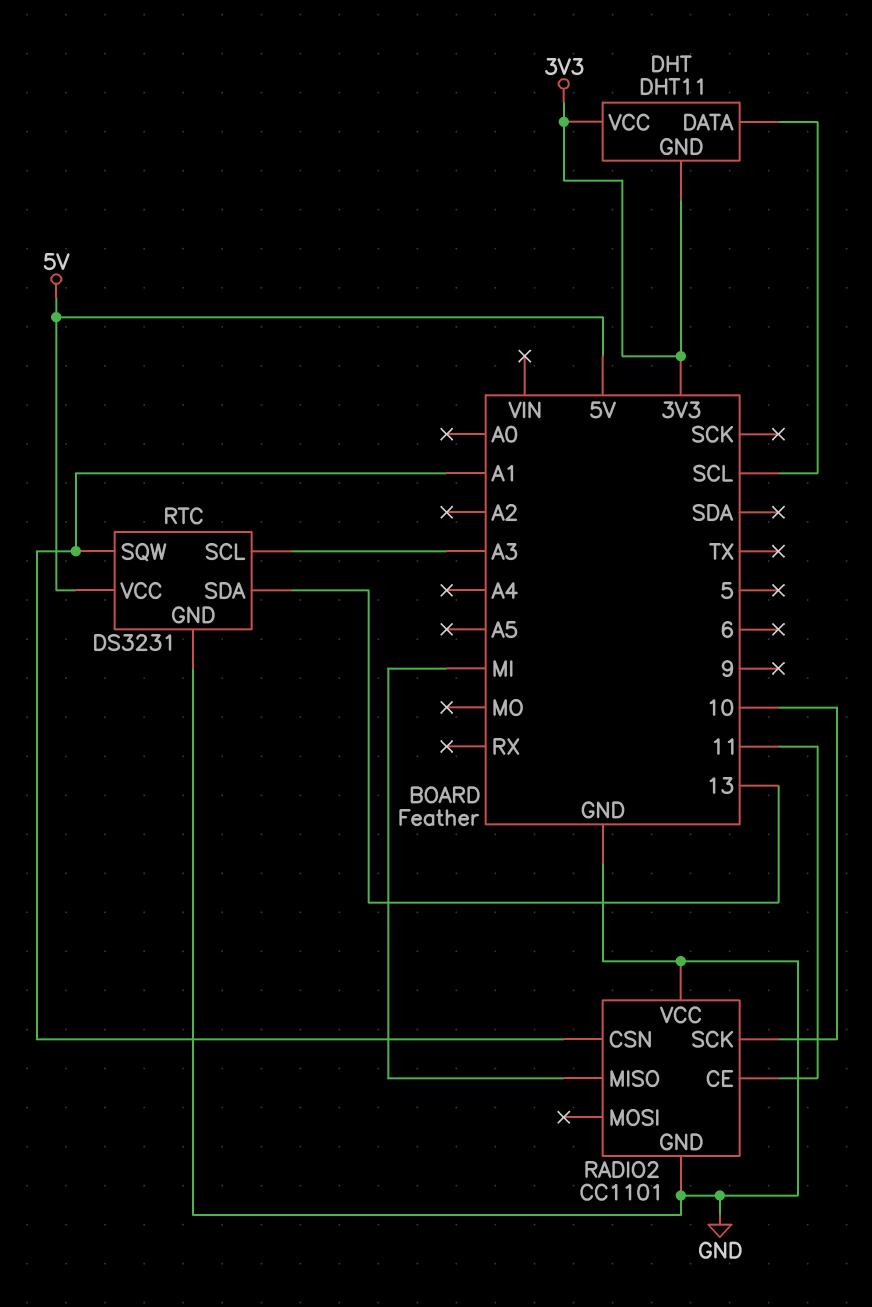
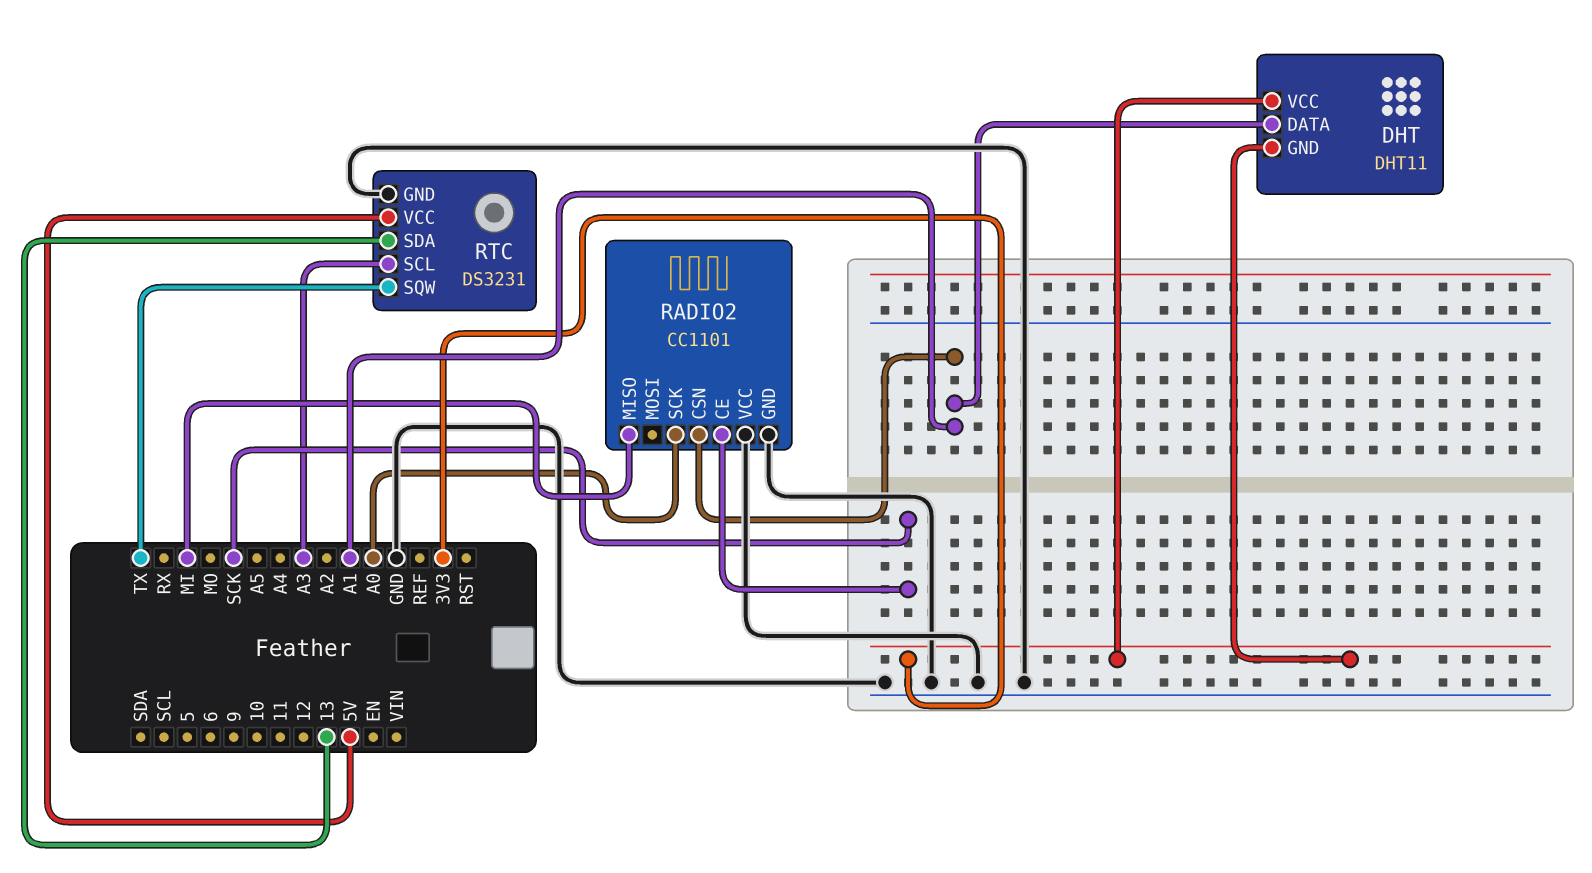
DHT pin DATA: SCL -> A1
RADIO2 pin CE: 11 -> SCK
RADIO2 pin SCK: 10 -> A0
RTC pin SQW: A1 -> TX

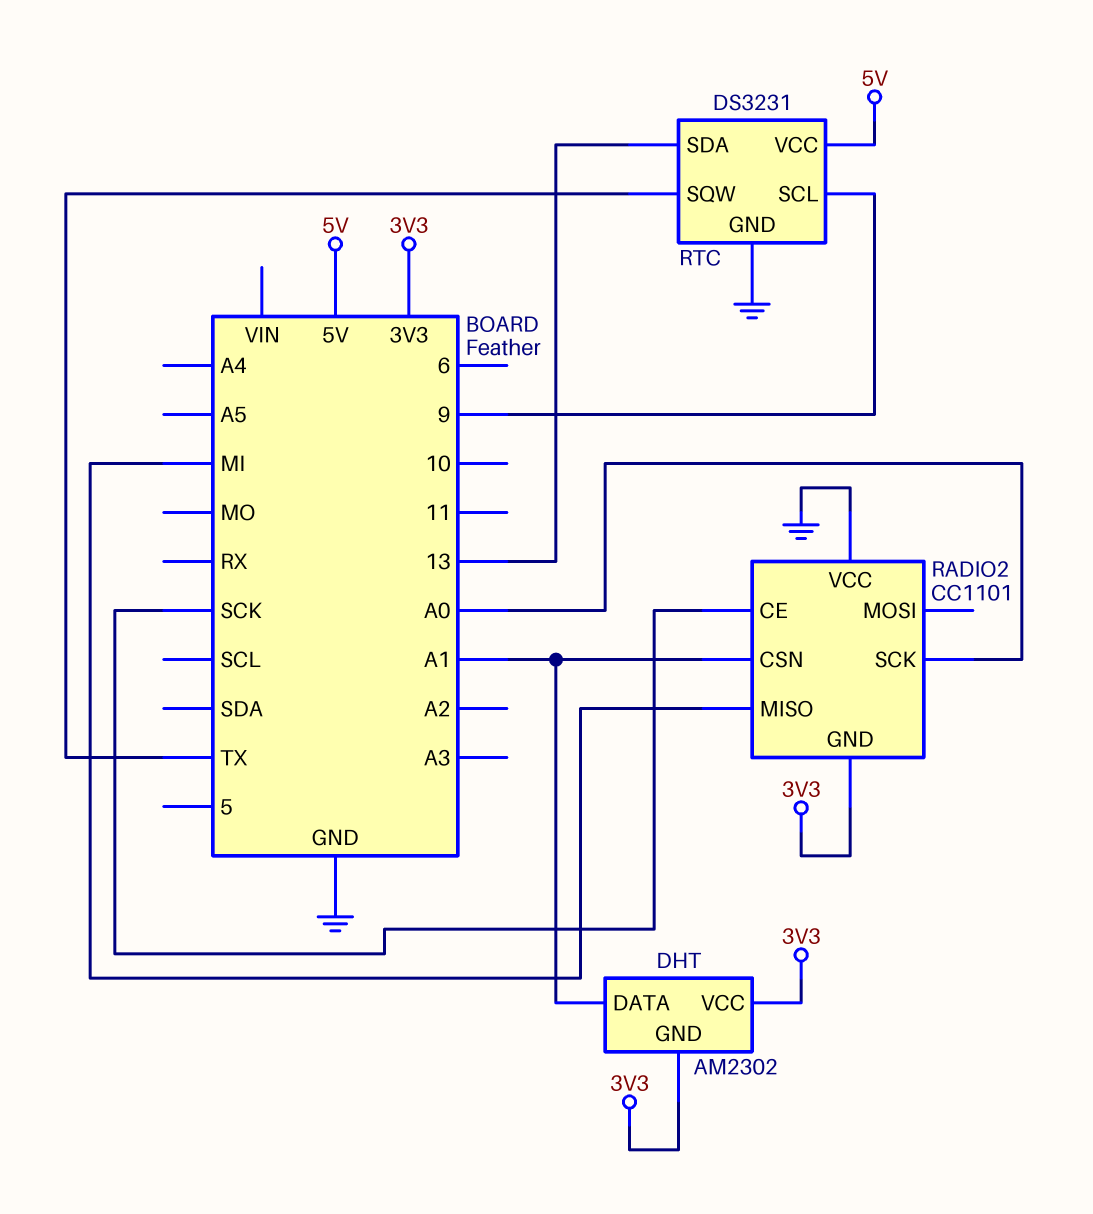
DHT: DHT11 -> AM2302
RADIO2 pin GND: GND -> 3V3
RTC pin SCL: A3 -> 9

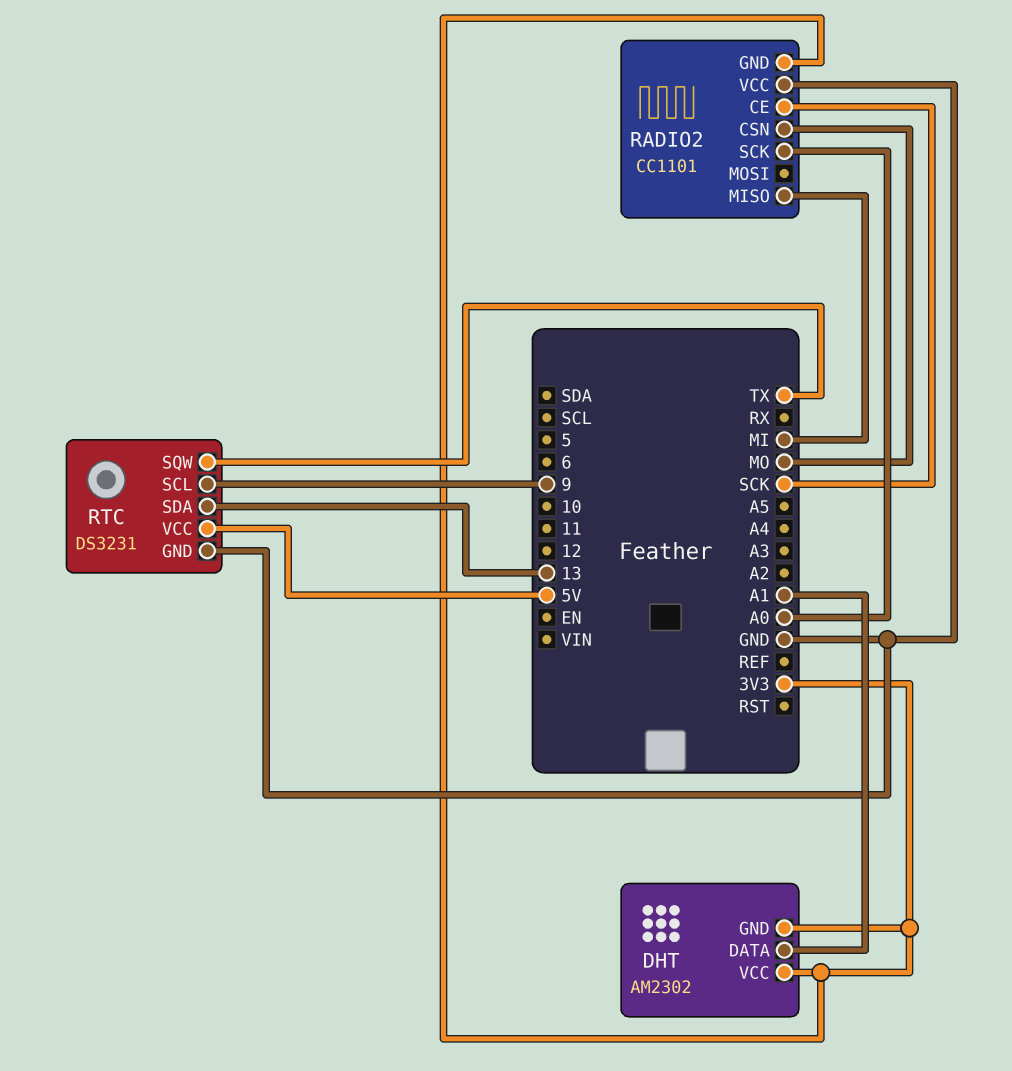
RADIO2 pin CSN: A1 -> MO

